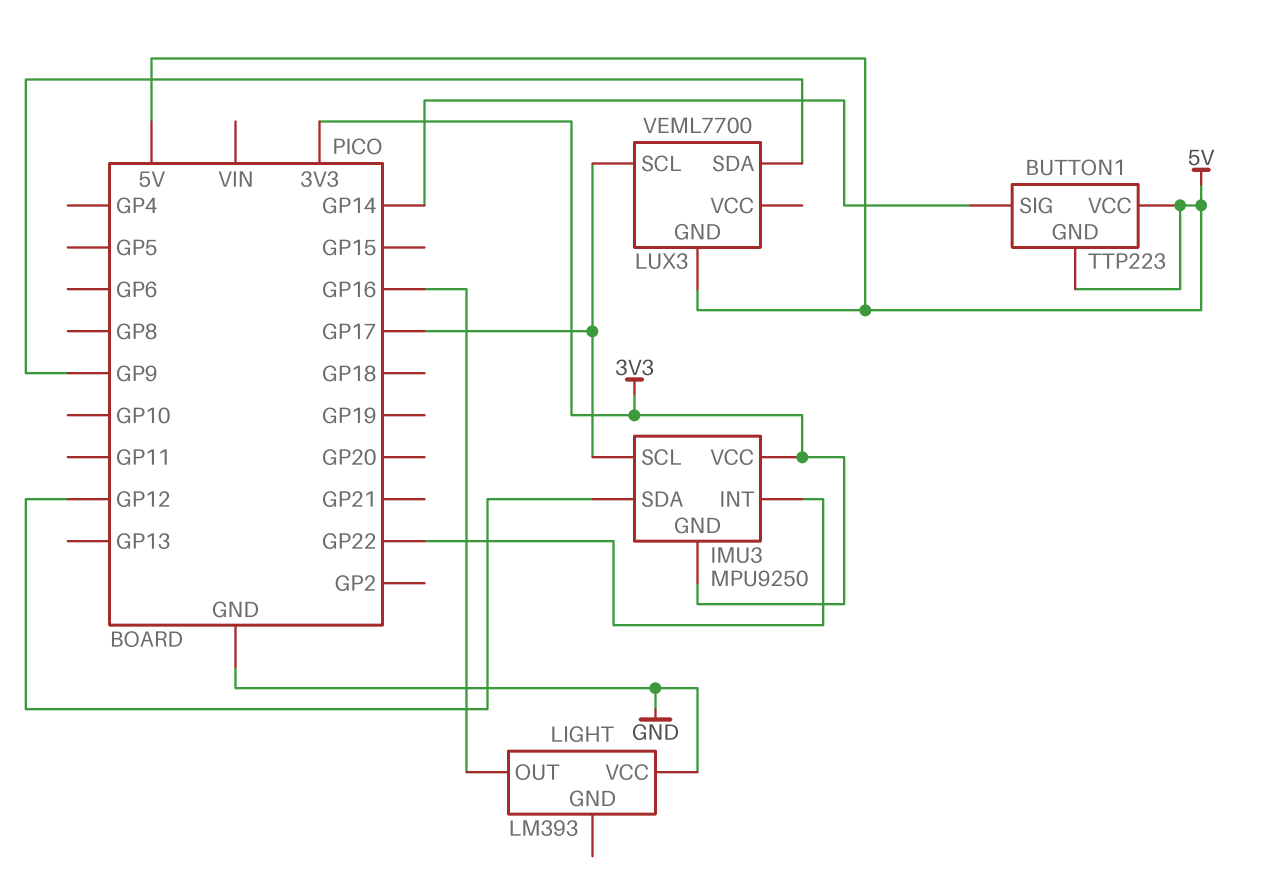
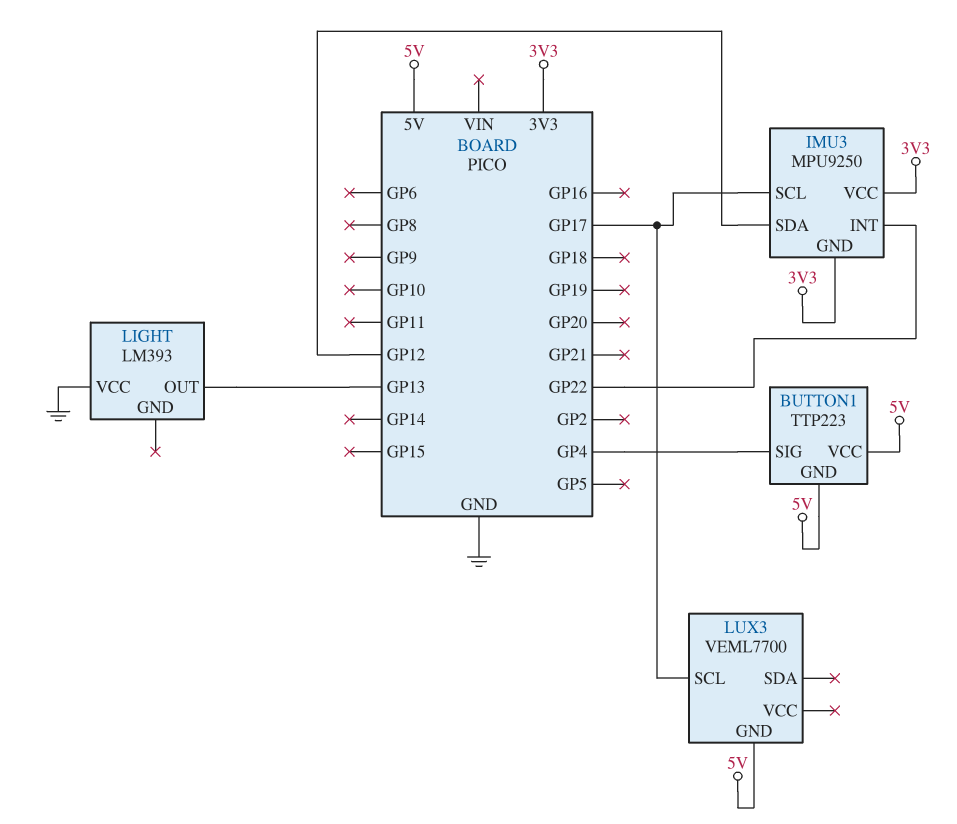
BUTTON1 pin SIG: GP14 -> GP4
LIGHT pin OUT: GP16 -> GP13
LUX3 pin SDA: GP9 -> none

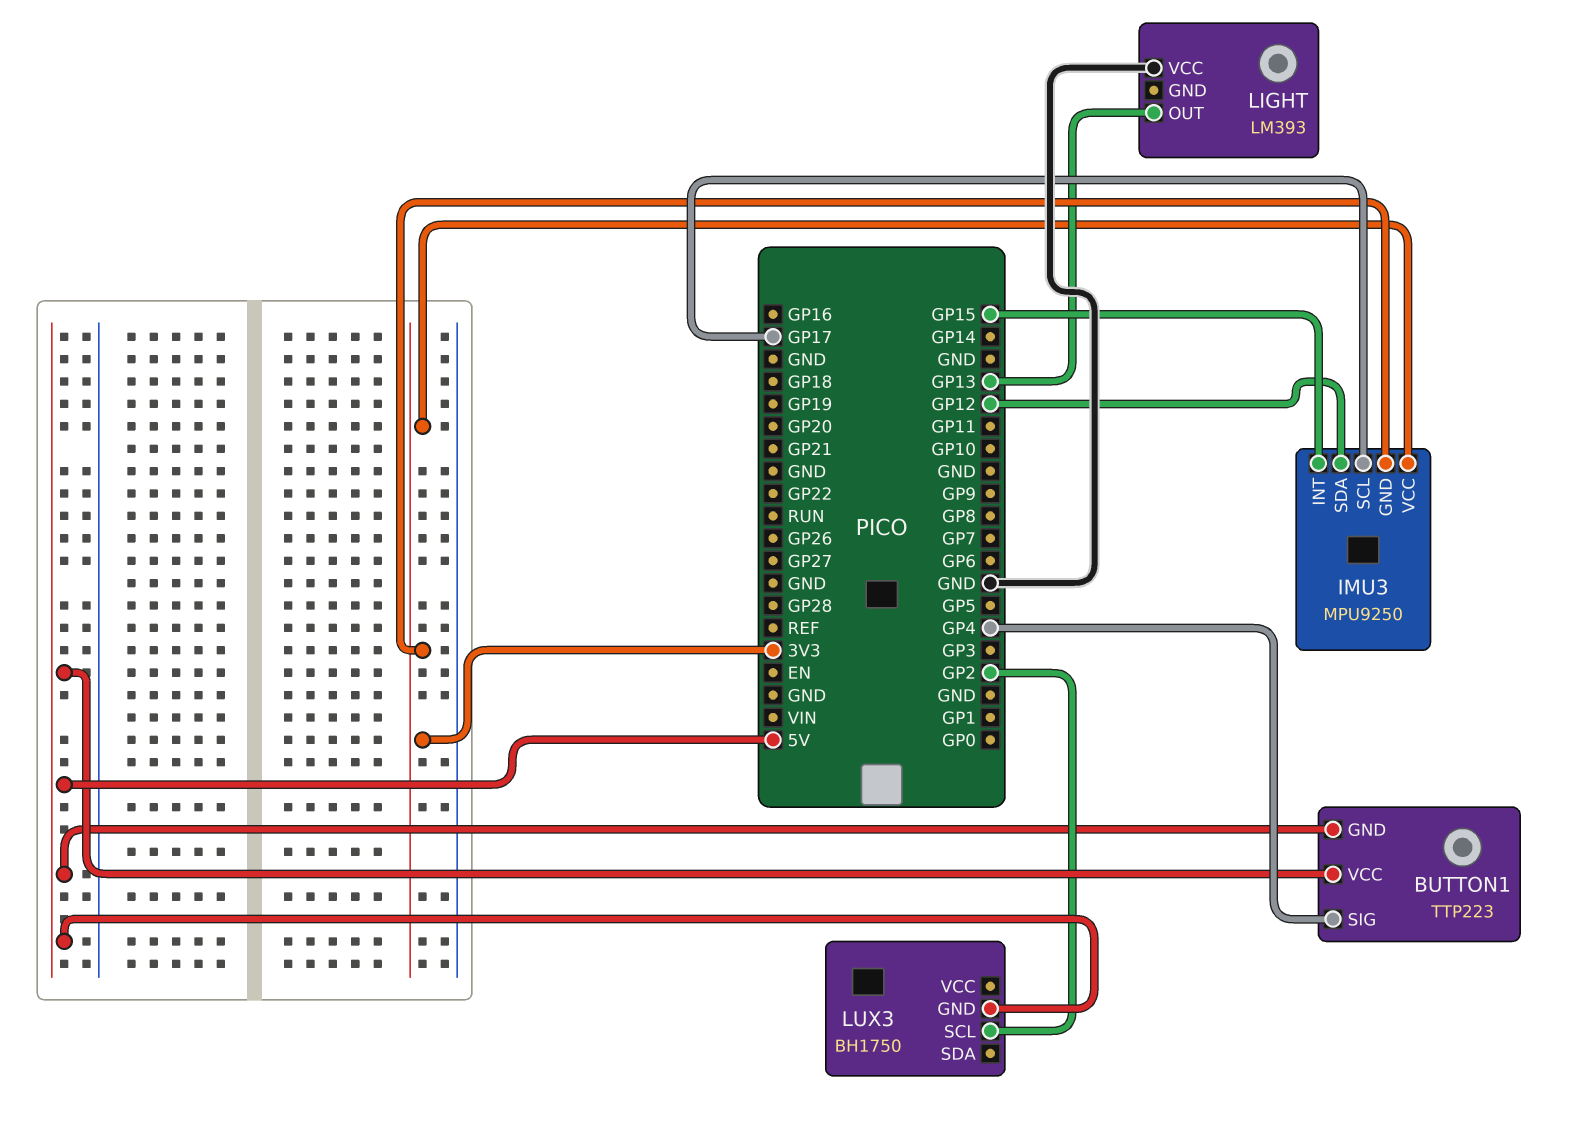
IMU3 pin INT: GP22 -> GP15
LUX3: VEML7700 -> BH1750
LUX3 pin SCL: GP17 -> GP2

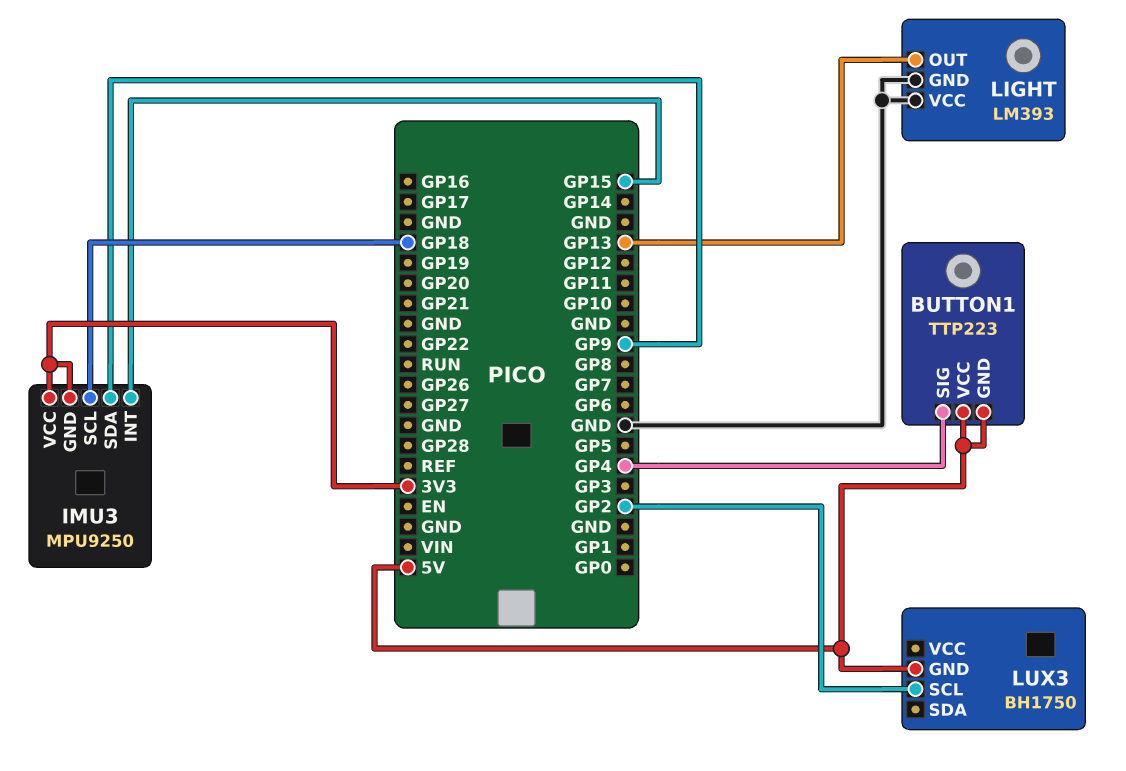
IMU3 pin SCL: GP17 -> GP18
IMU3 pin SDA: GP12 -> GP9
LIGHT pin GND: none -> GND

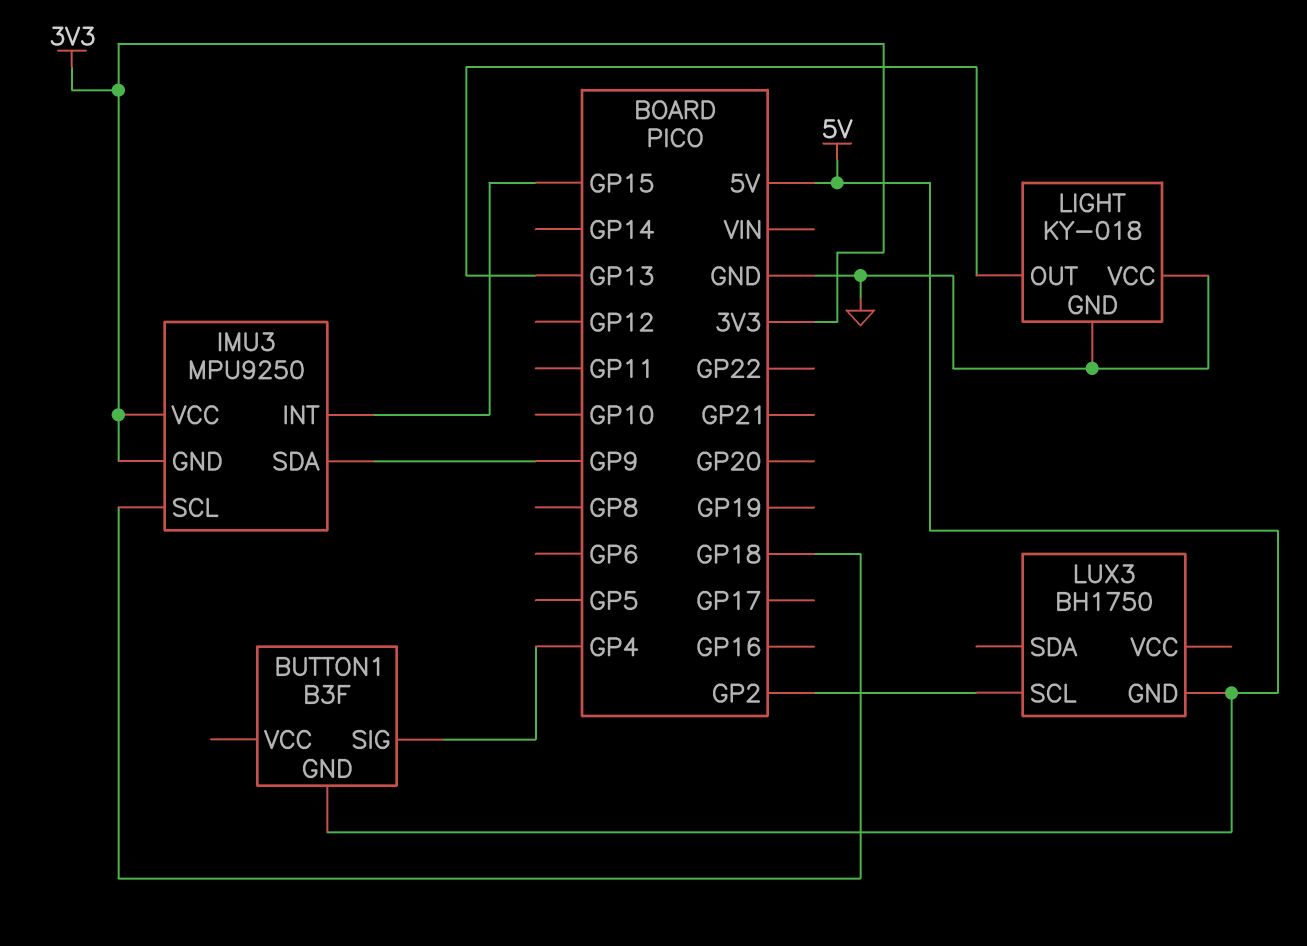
BUTTON1: TTP223 -> B3F
BUTTON1 pin VCC: 5V -> none
LIGHT: LM393 -> KY-018

